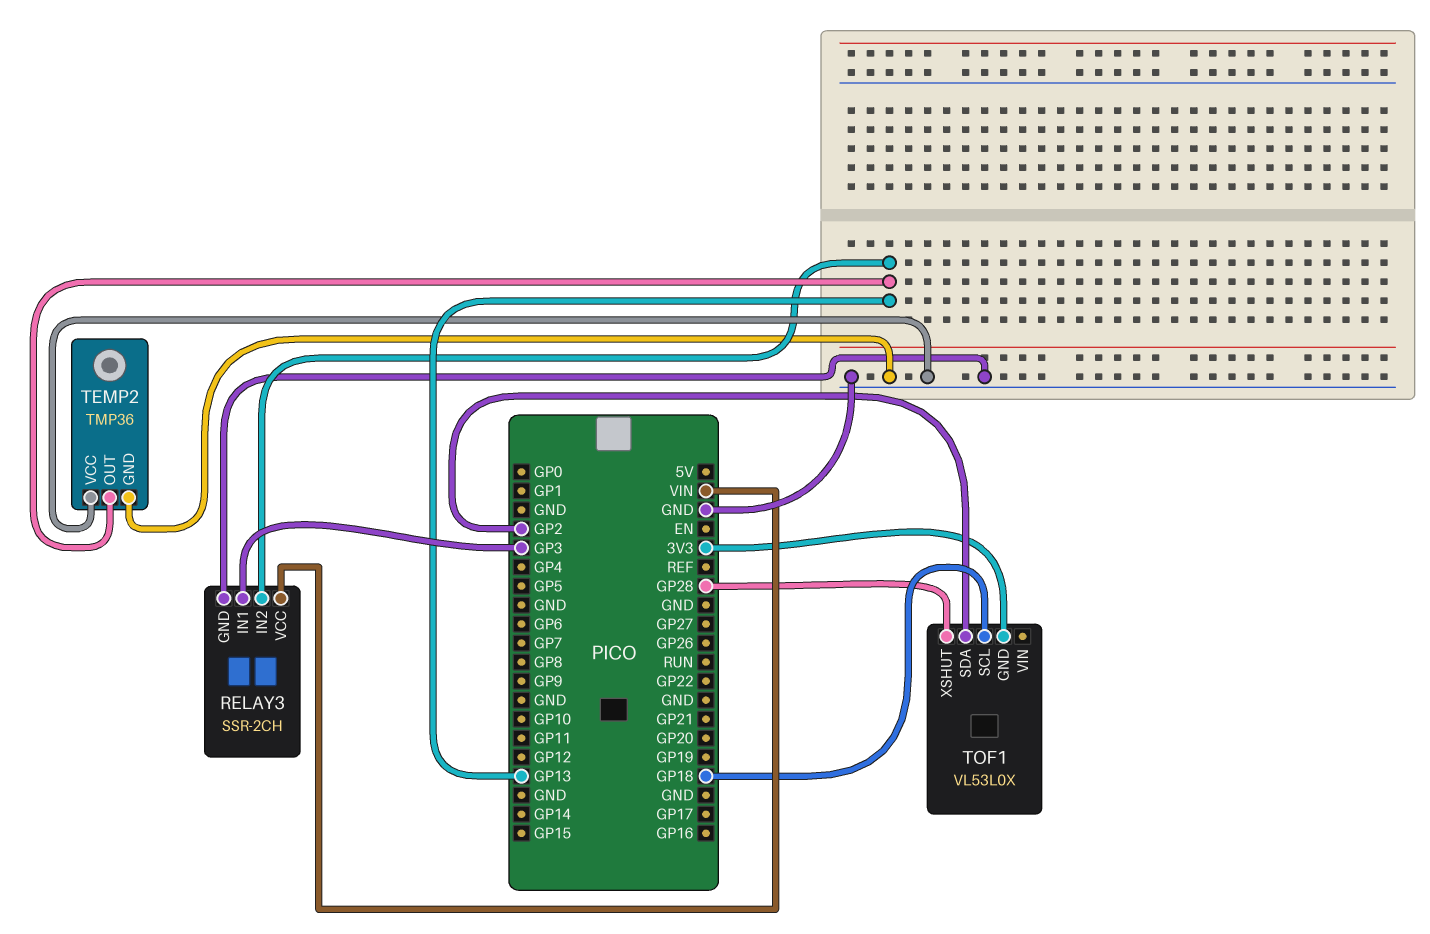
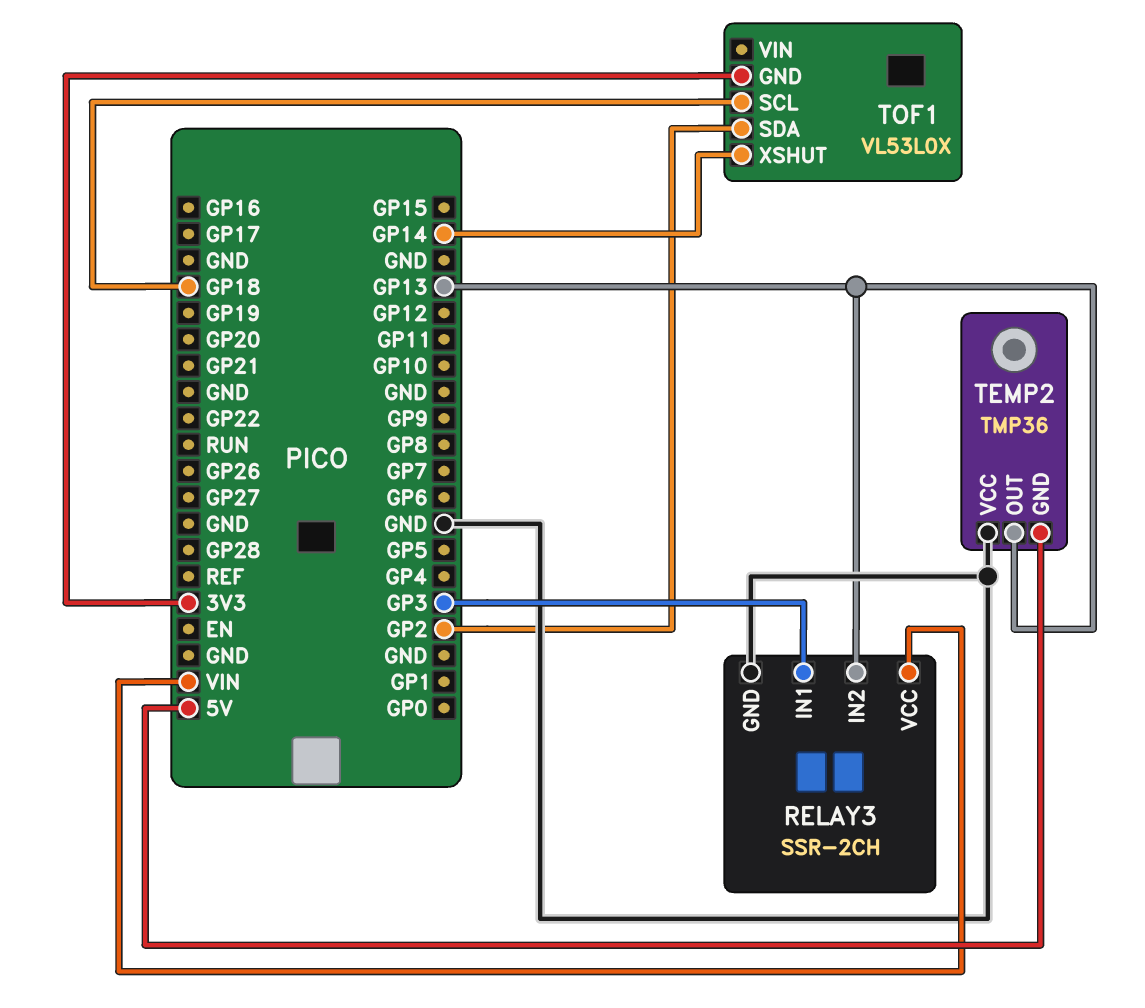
TEMP2 pin GND: GND -> 5V
TOF1 pin XSHUT: GP28 -> GP14

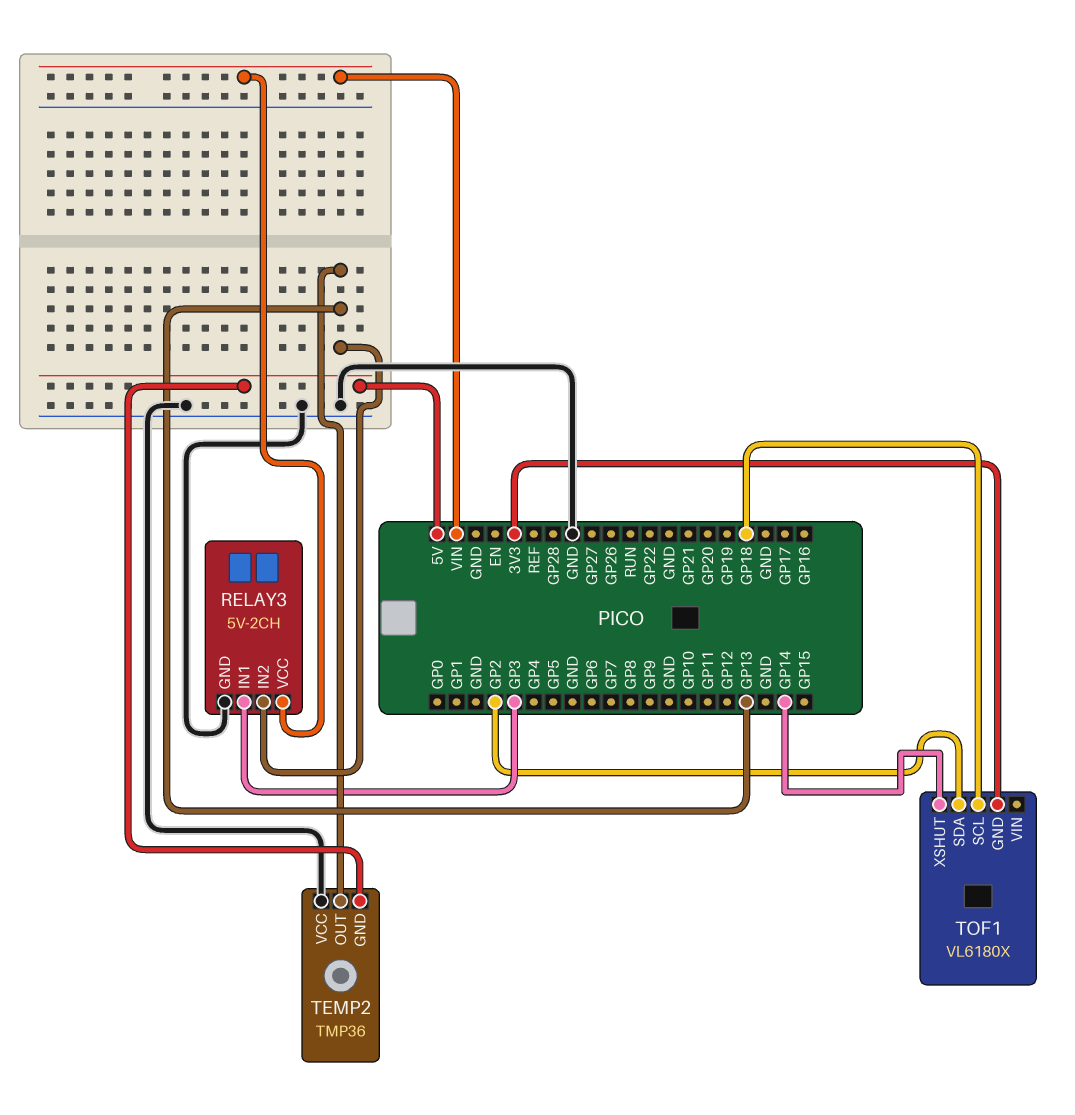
RELAY3: SSR-2CH -> 5V-2CH
TOF1: VL53L0X -> VL6180X

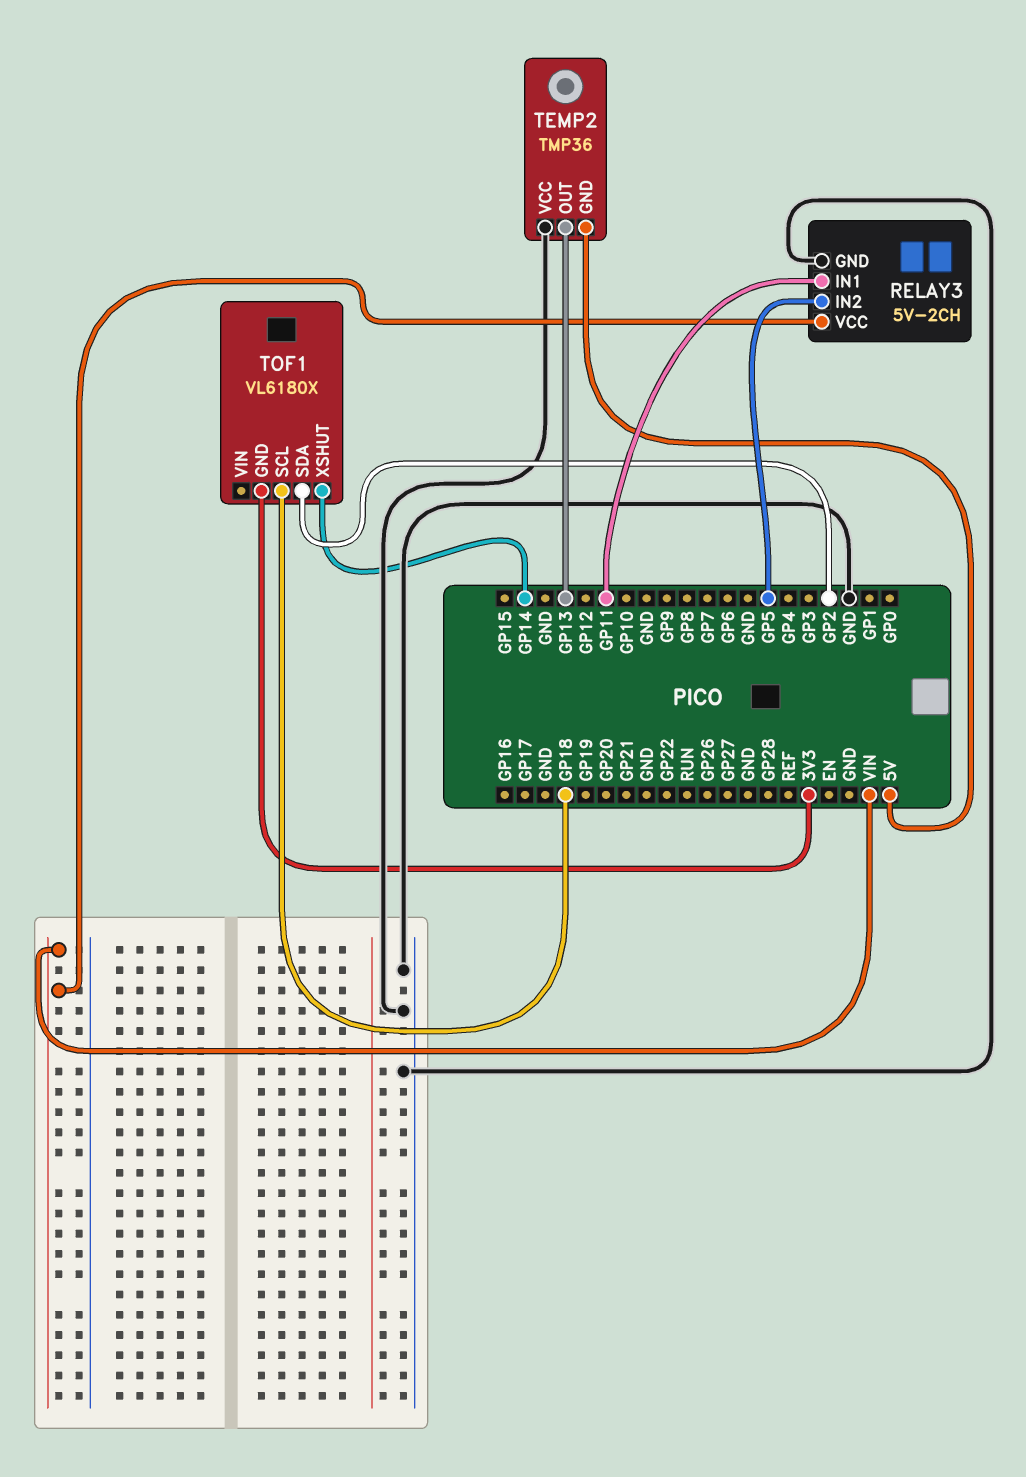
RELAY3 pin IN1: GP3 -> GP11
RELAY3 pin IN2: GP13 -> GP5

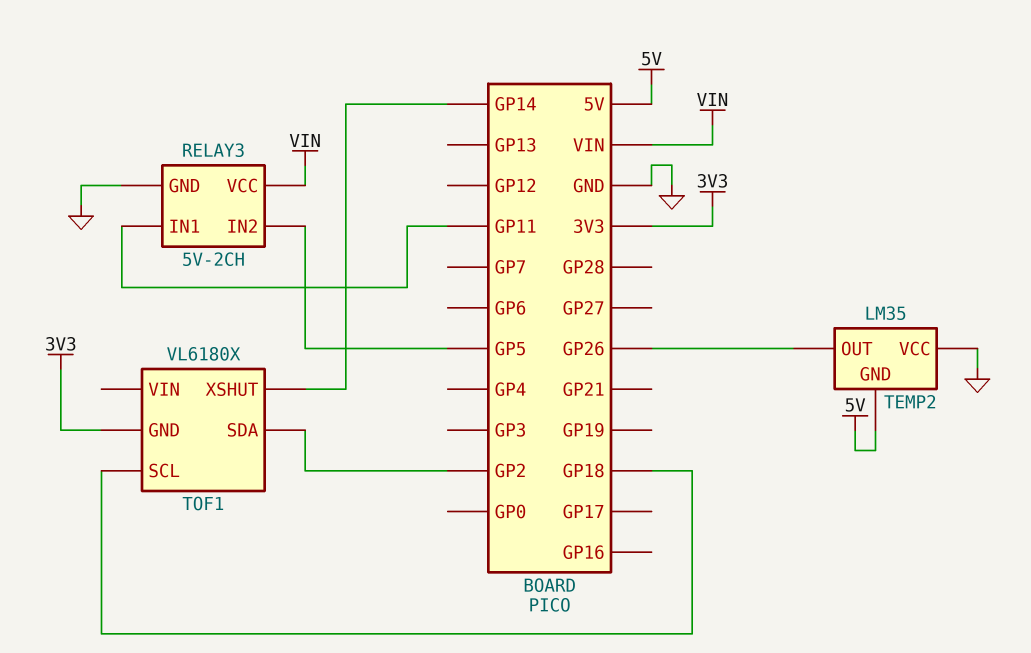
TEMP2: TMP36 -> LM35
TEMP2 pin OUT: GP13 -> GP26

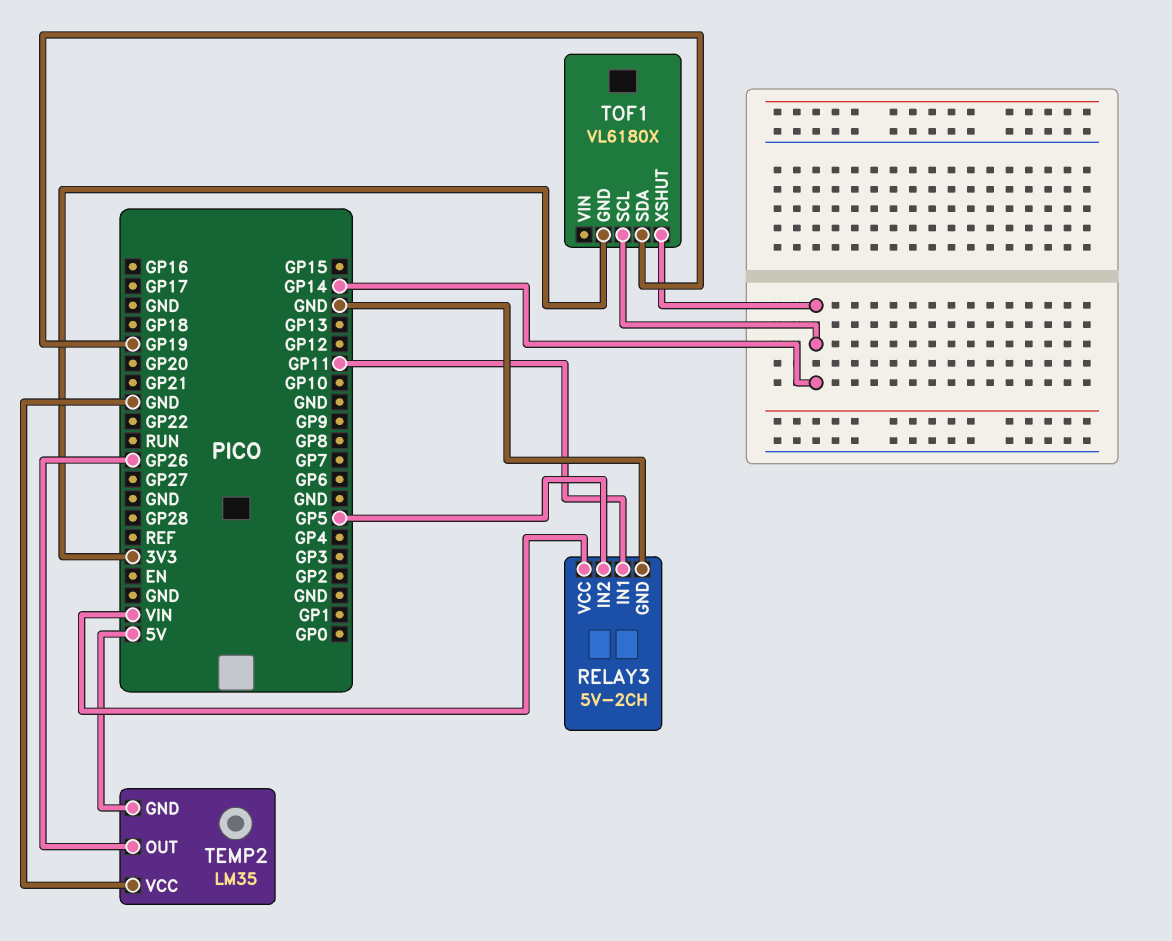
TOF1 pin SCL: GP18 -> GP14
TOF1 pin SDA: GP2 -> GP19

